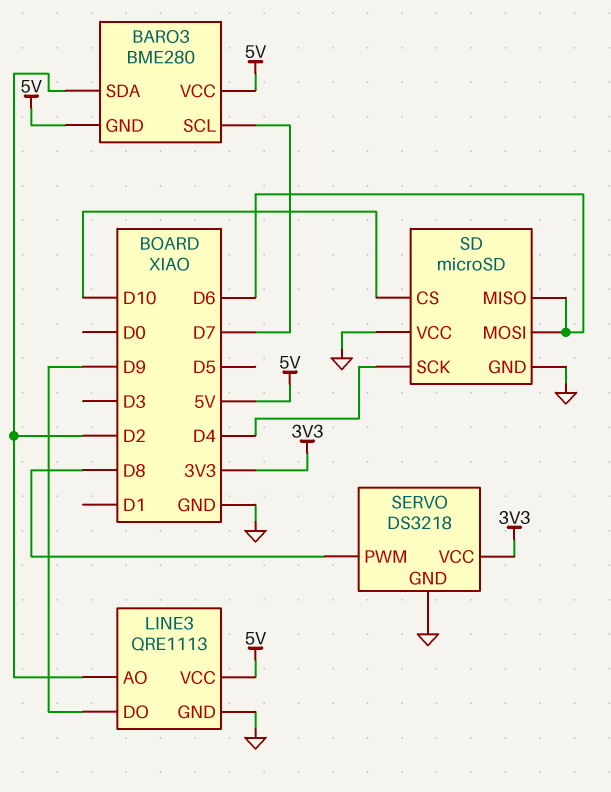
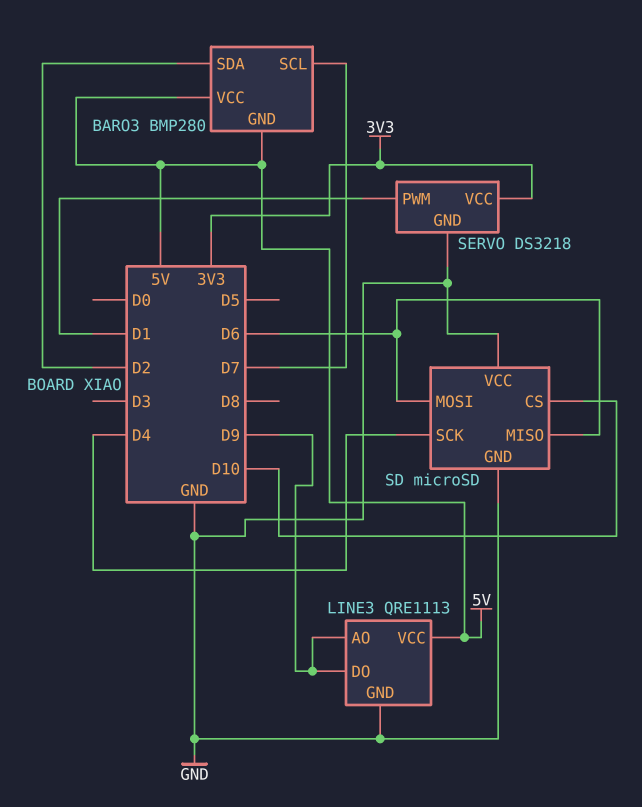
BARO3: BME280 -> BMP280
LINE3 pin AO: D2 -> D9
SERVO pin PWM: D8 -> D1

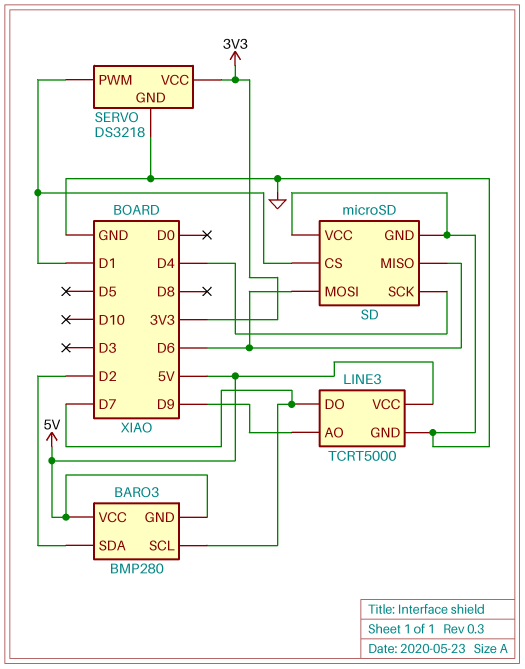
LINE3: QRE1113 -> TCRT5000
LINE3 pin DO: D9 -> D7
SD pin CS: D10 -> D1

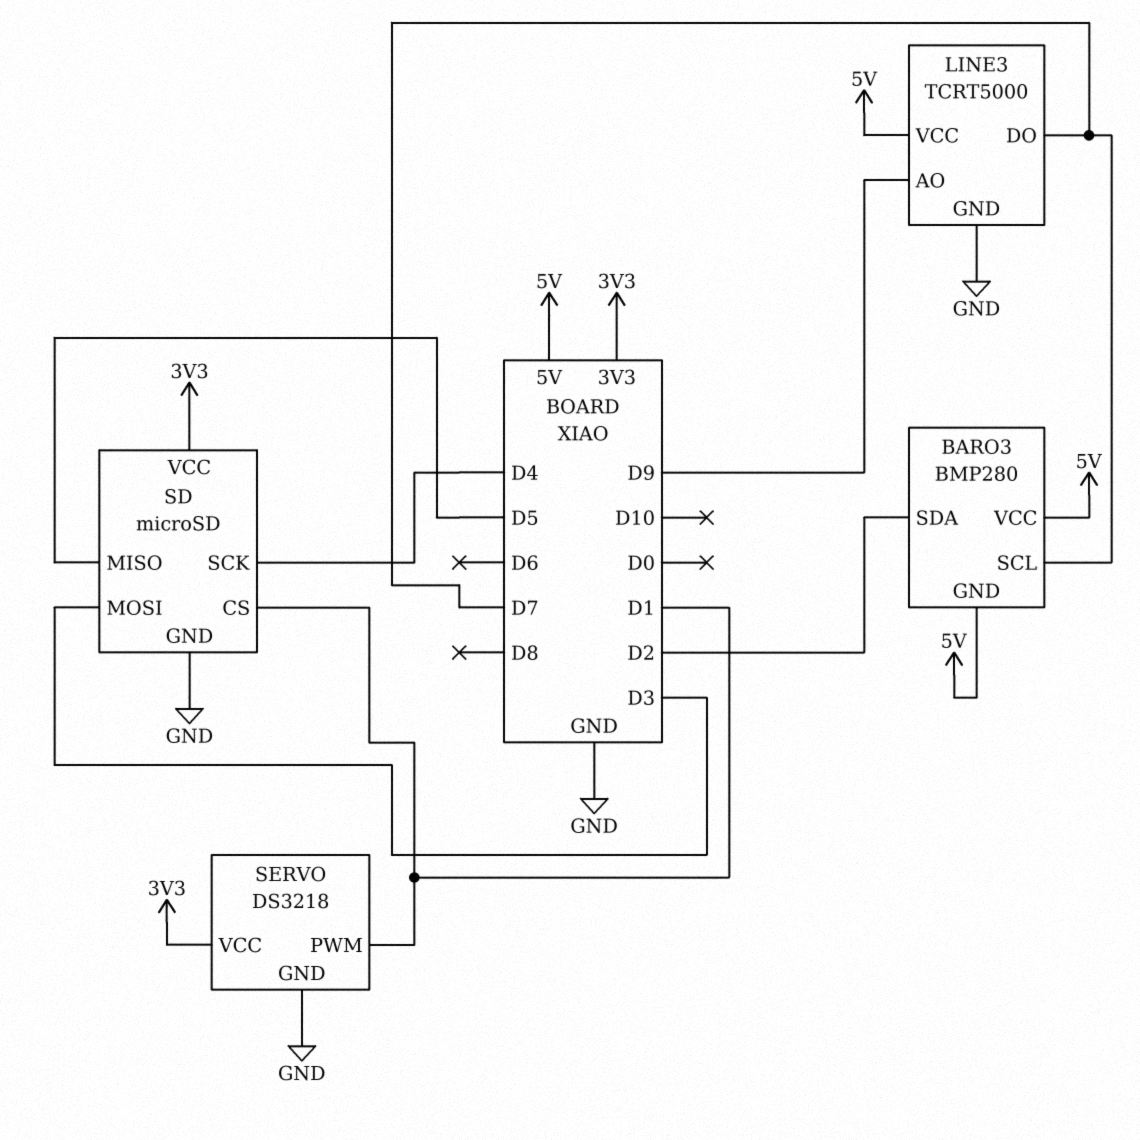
SD pin MISO: D6 -> D5
SD pin MOSI: D6 -> D3
SD pin VCC: GND -> 3V3

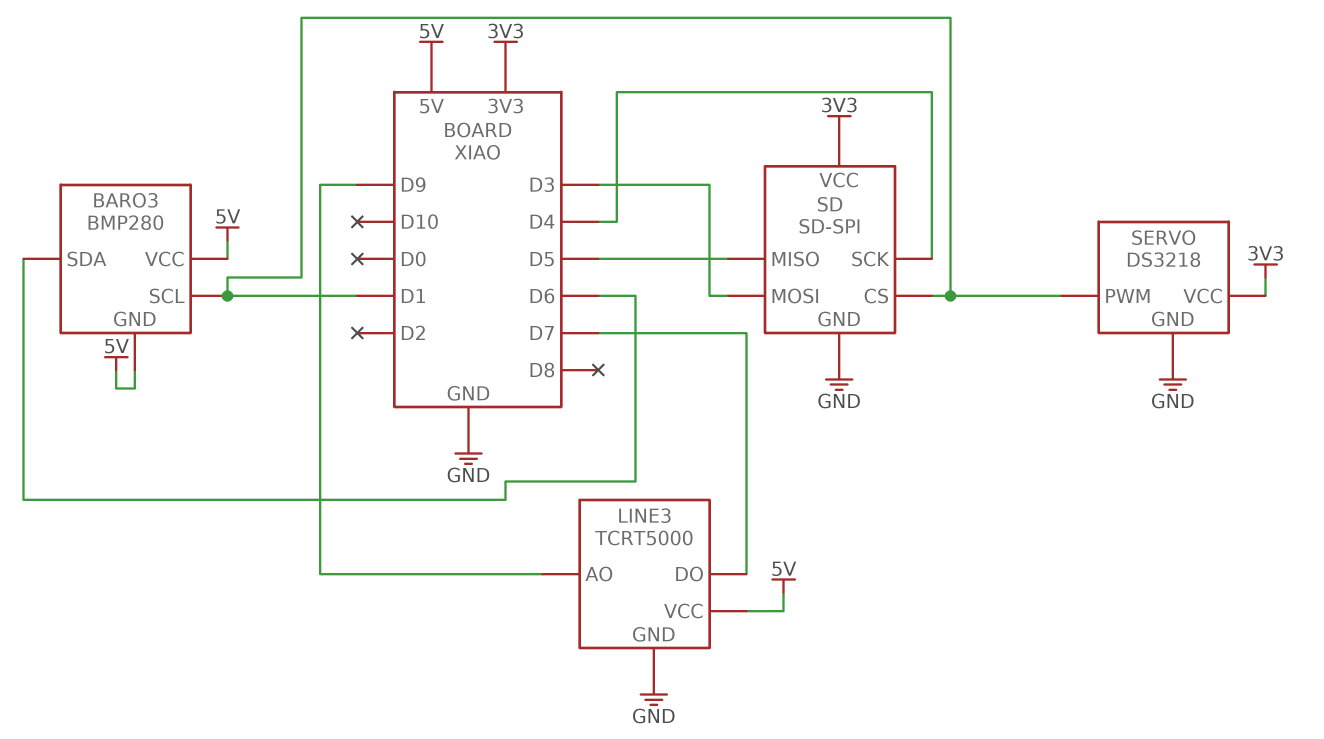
BARO3 pin SCL: D7 -> D1
BARO3 pin SDA: D2 -> D6
SD: microSD -> SD-SPI

